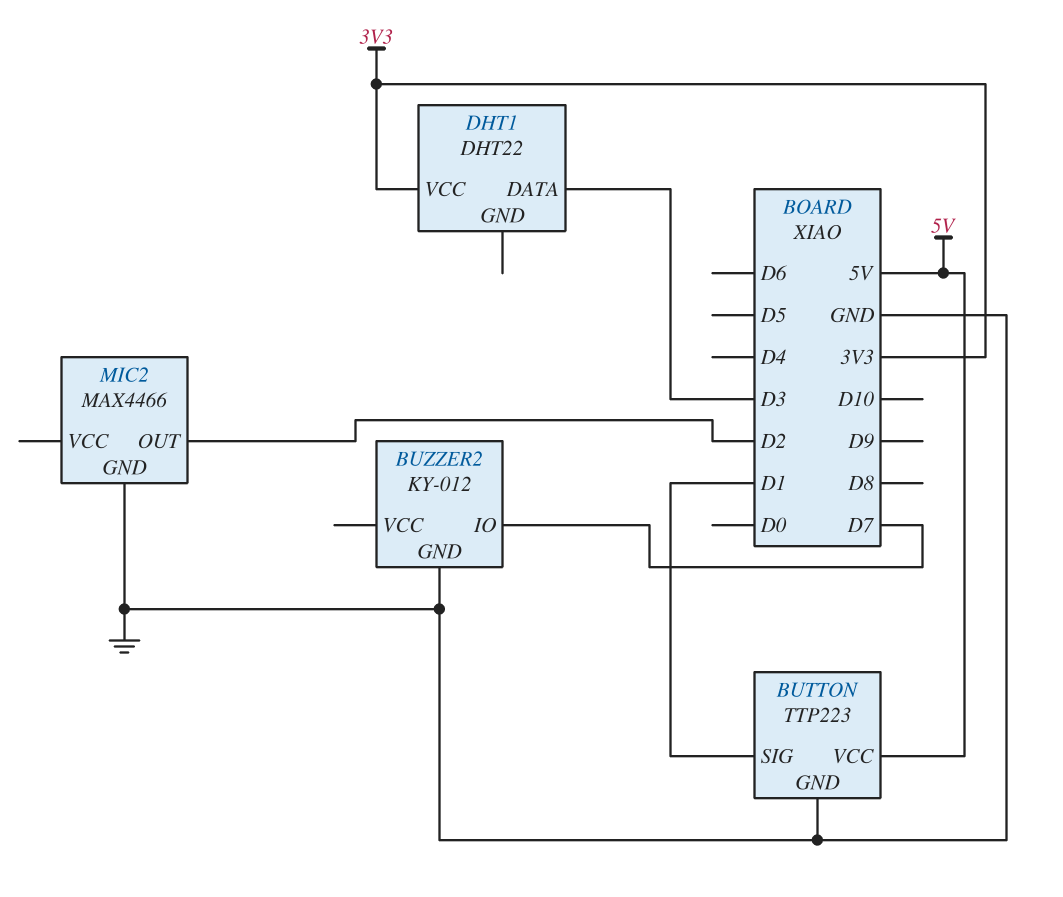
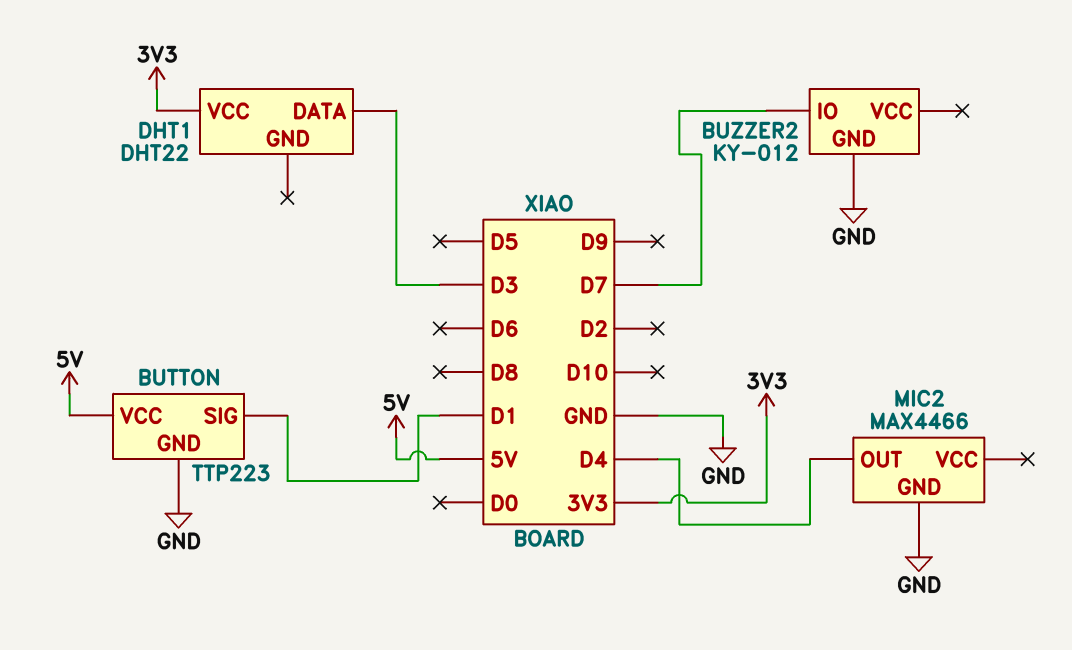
MIC2 pin OUT: D2 -> D4

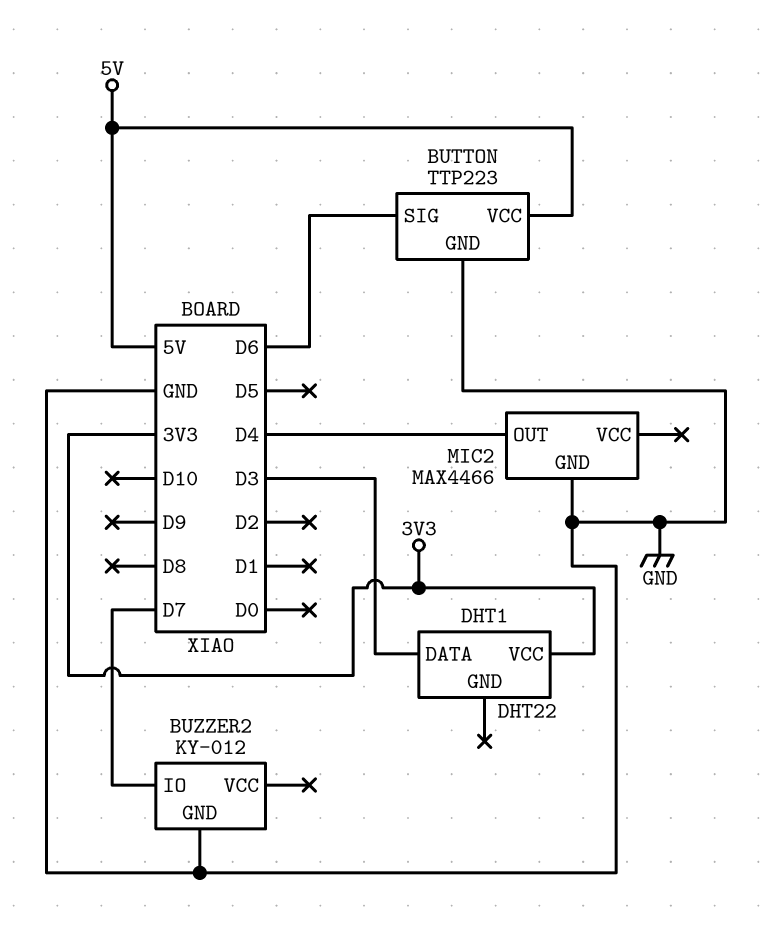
BUTTON pin SIG: D1 -> D6

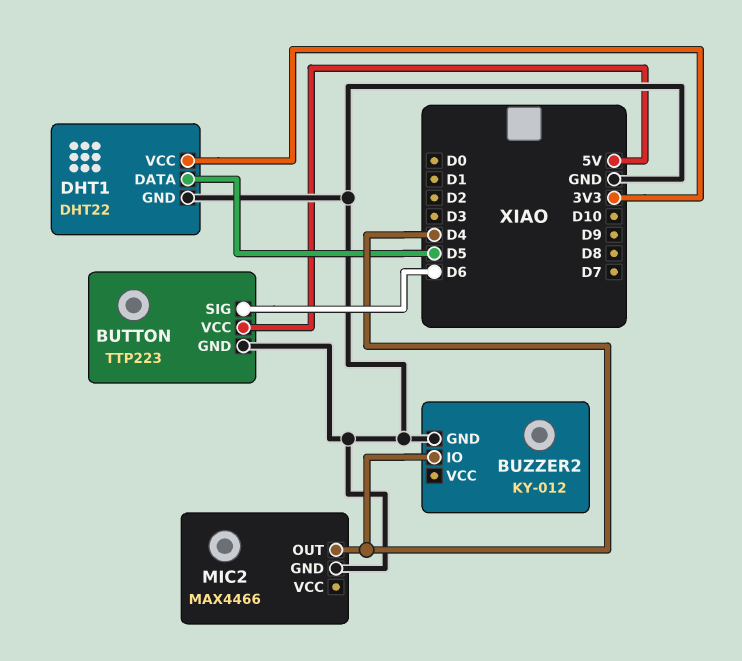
BUZZER2 pin IO: D7 -> D4
DHT1 pin DATA: D3 -> D5
DHT1 pin GND: none -> GND

